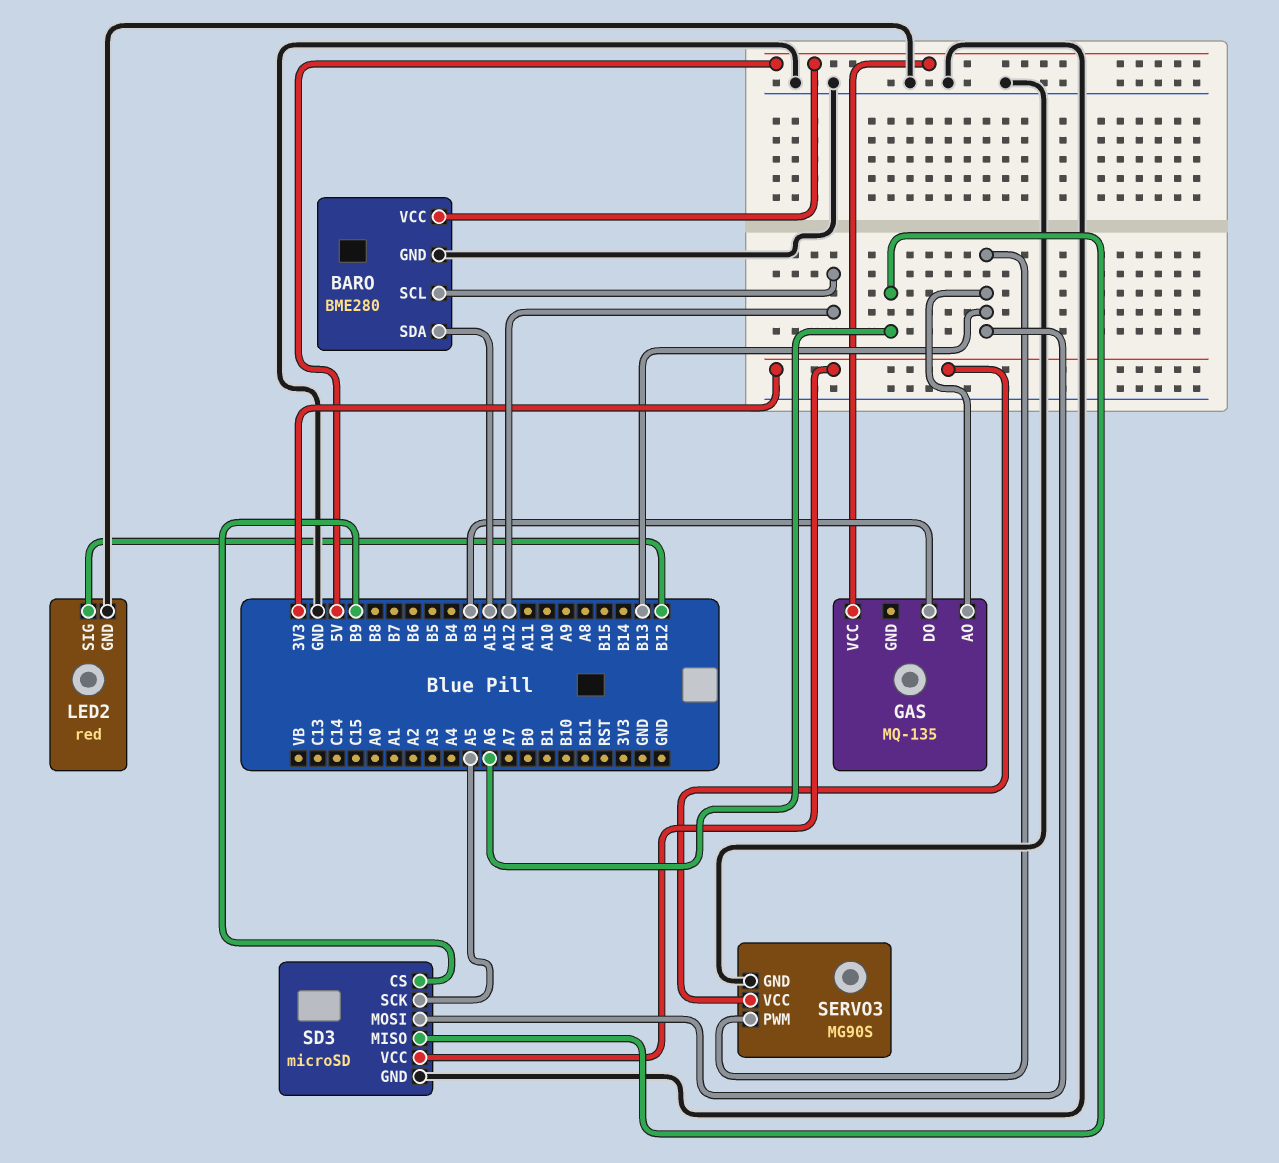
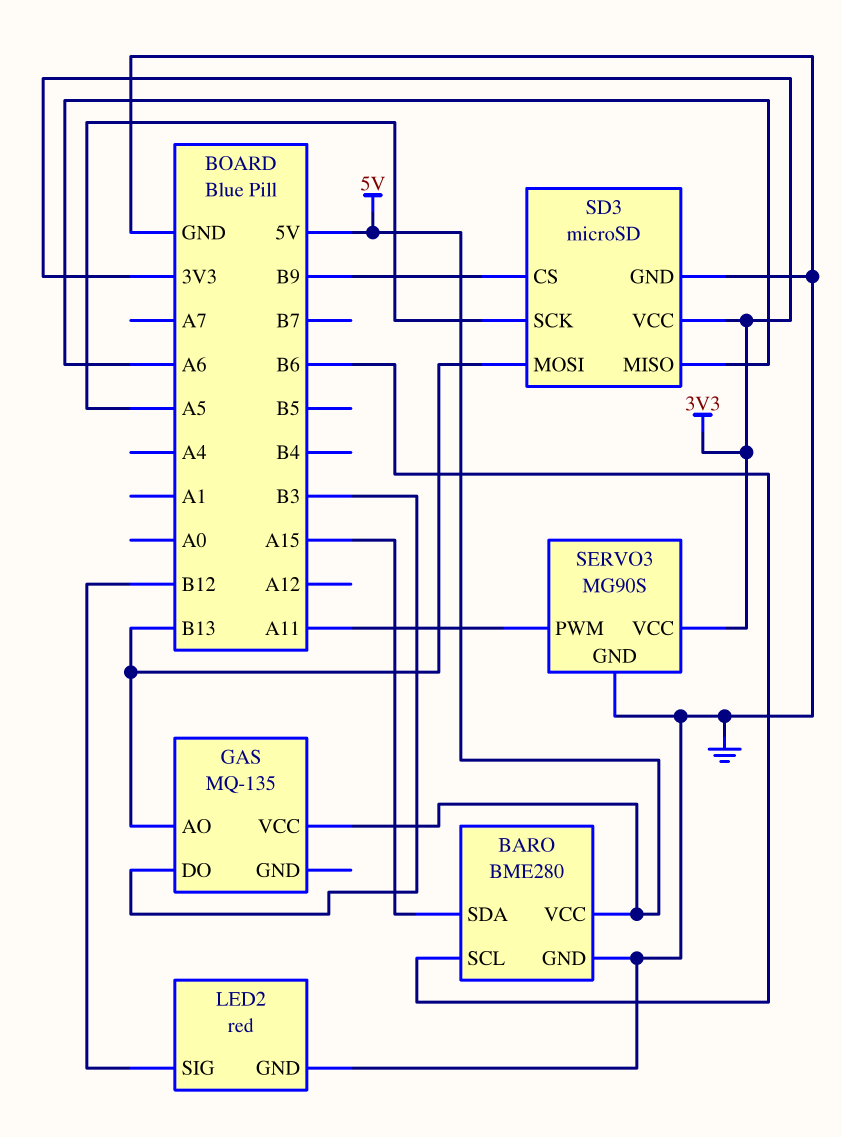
BARO pin SCL: A12 -> B6
SERVO3 pin PWM: B13 -> A11

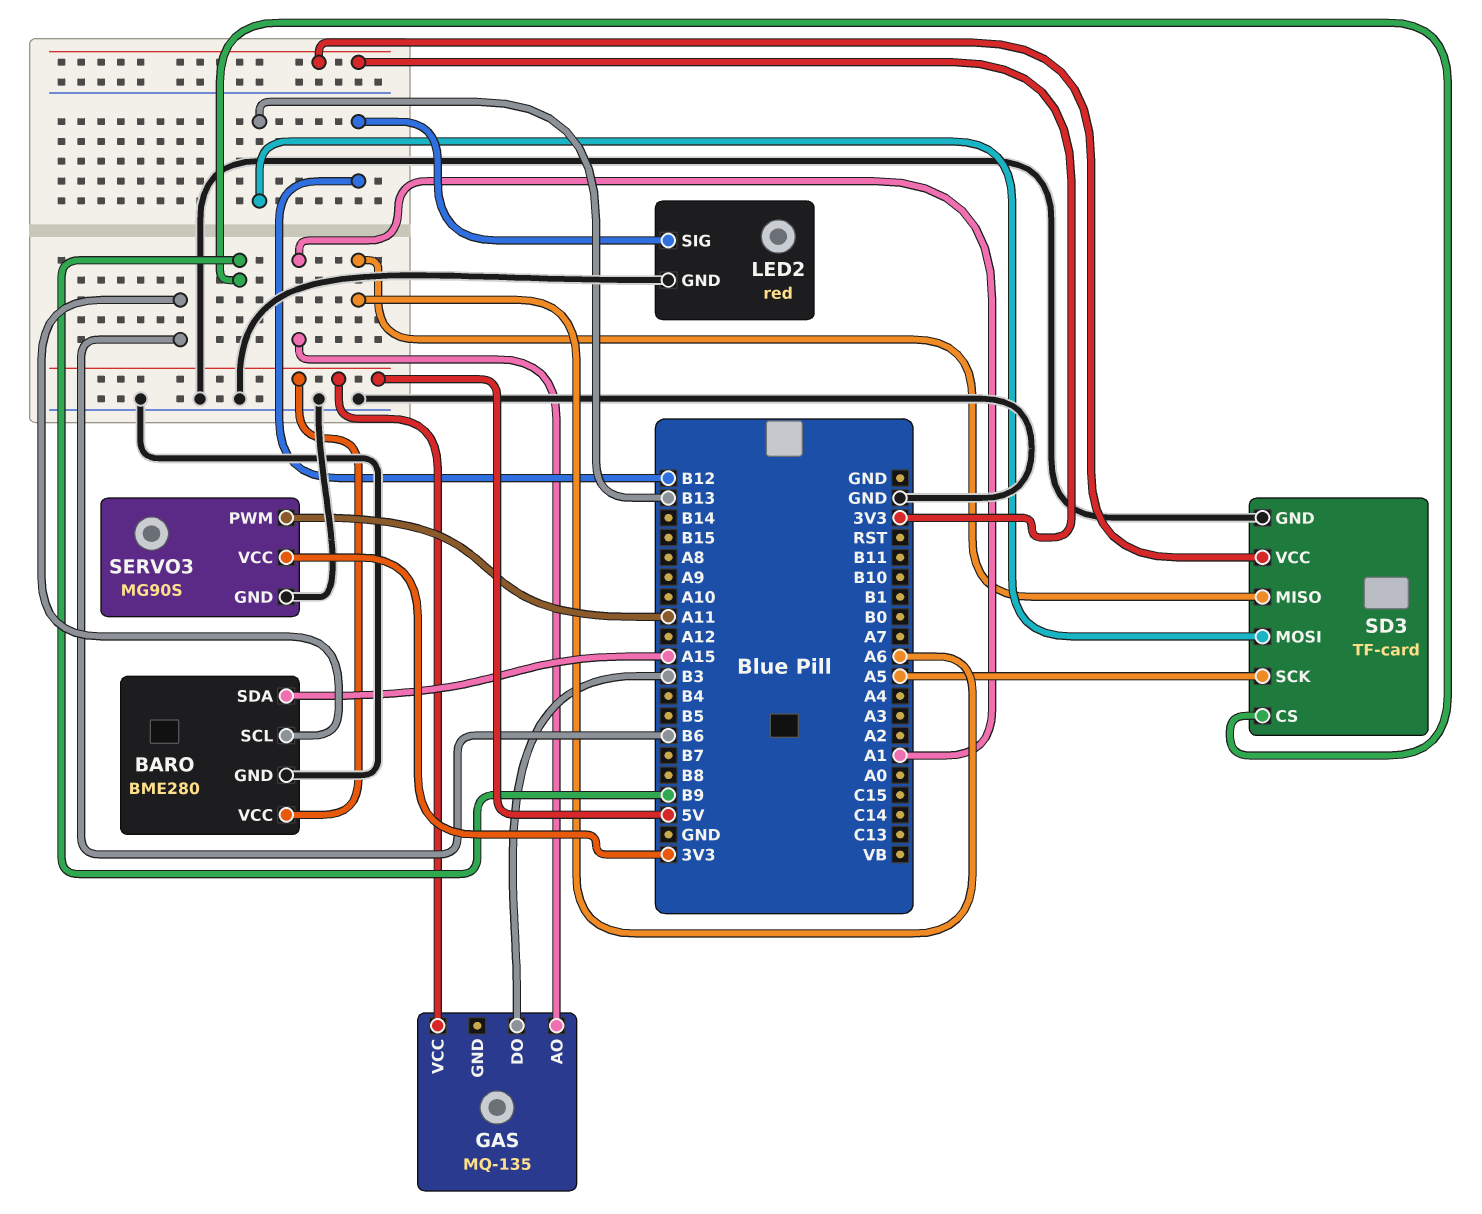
GAS pin AO: B13 -> A1
SD3: microSD -> TF-card

